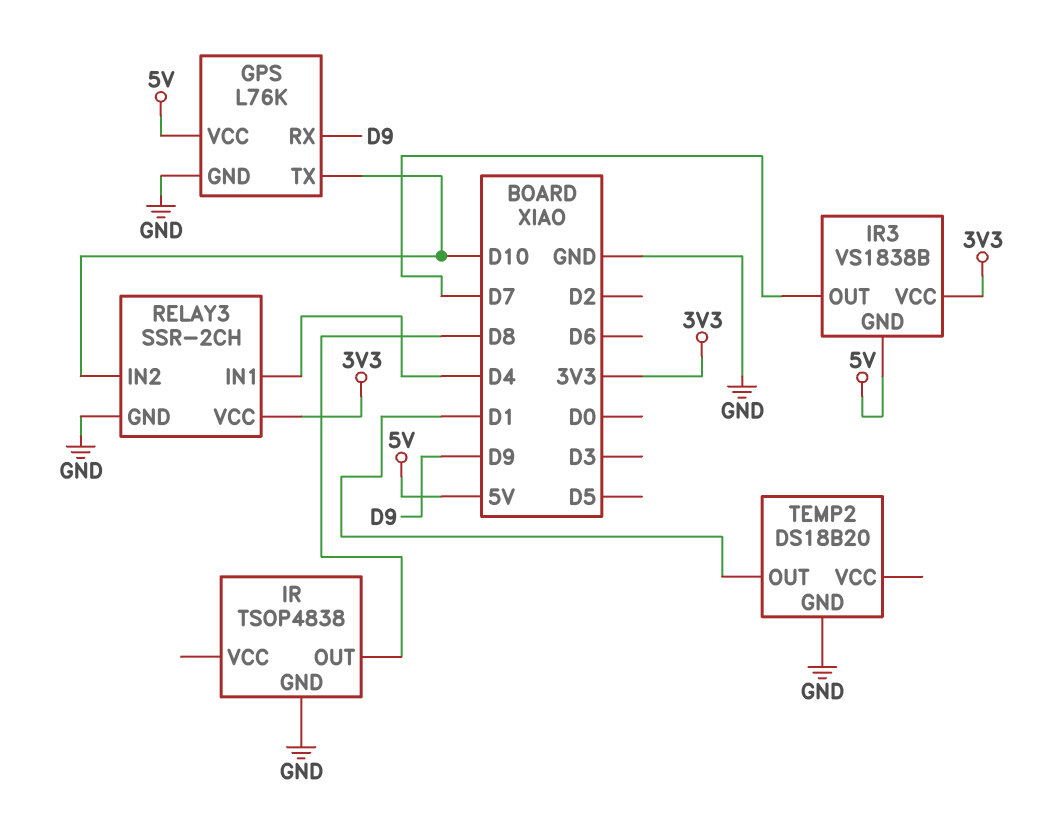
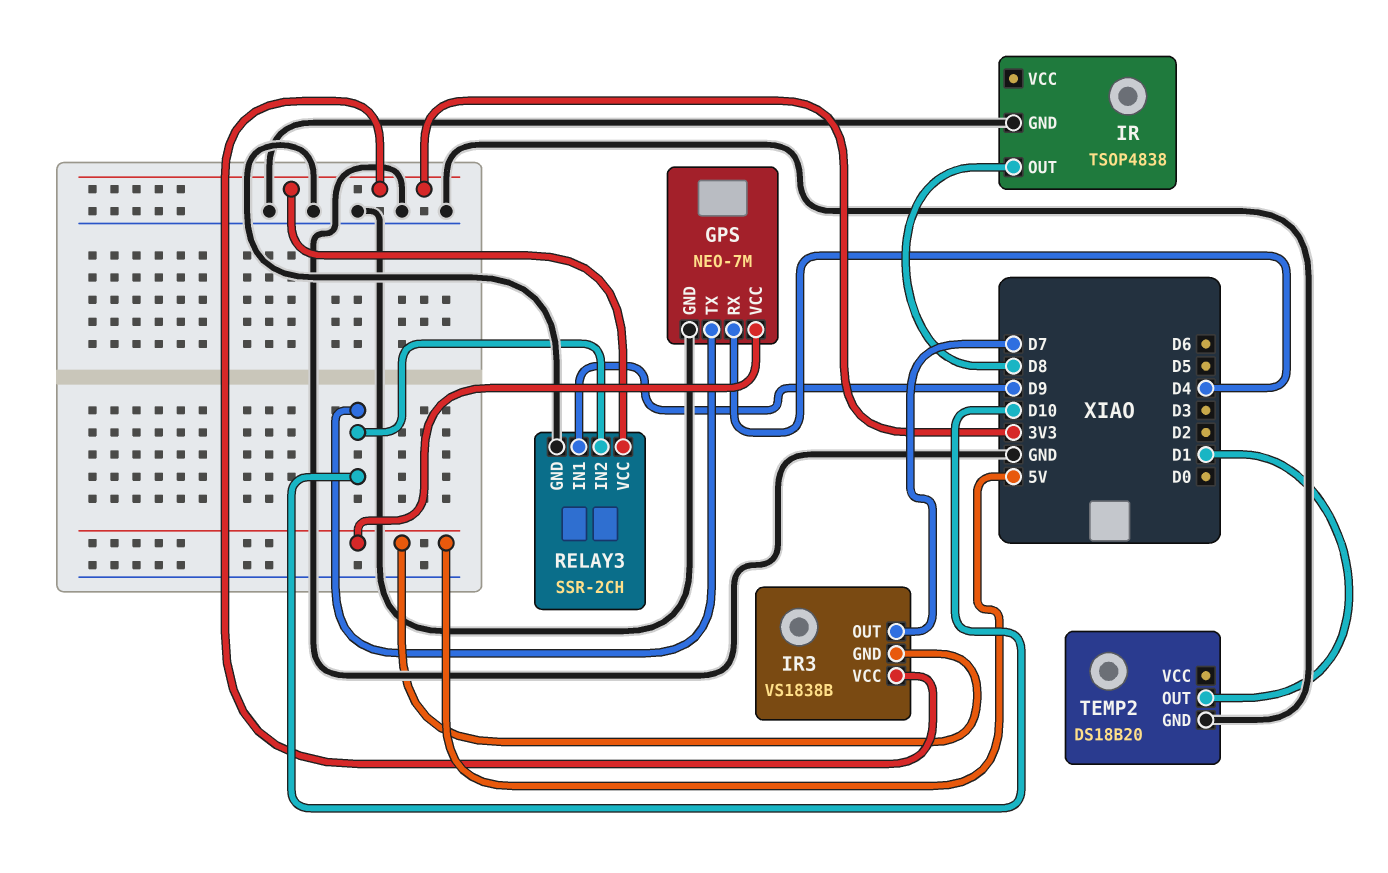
GPS: L76K -> NEO-7M
GPS pin RX: D9 -> D4
RELAY3 pin IN1: D4 -> D9

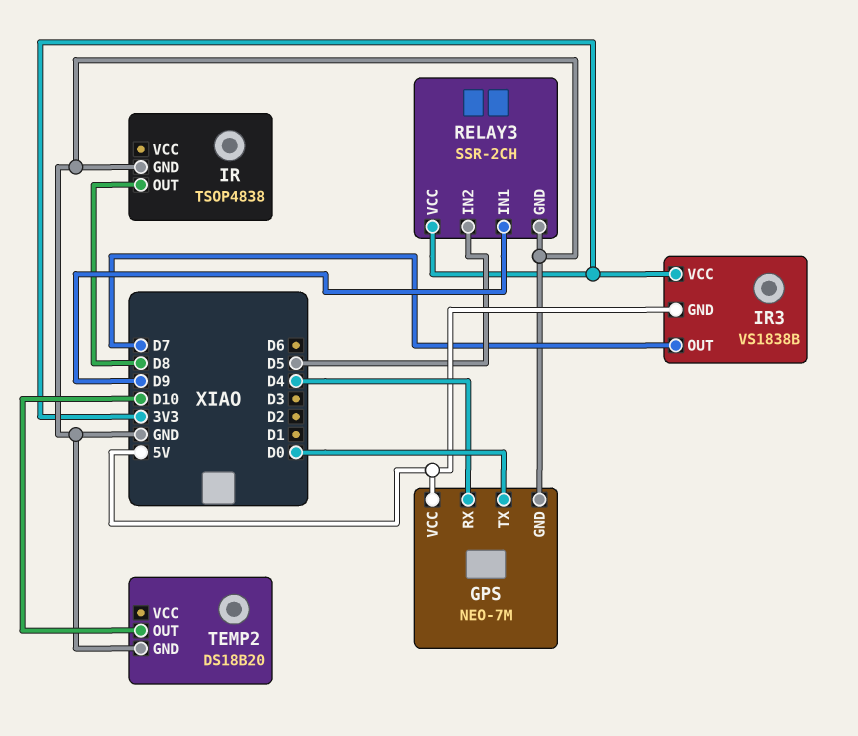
GPS pin TX: D10 -> D0
RELAY3 pin IN2: D10 -> D5
TEMP2 pin OUT: D1 -> D10

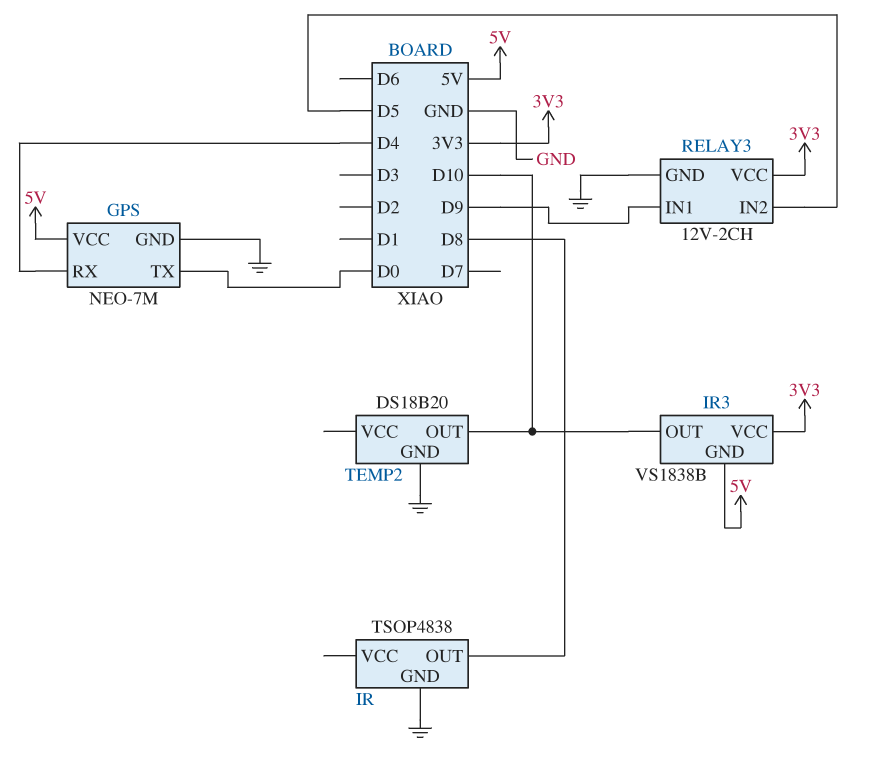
IR3 pin OUT: D7 -> D10
RELAY3: SSR-2CH -> 12V-2CH

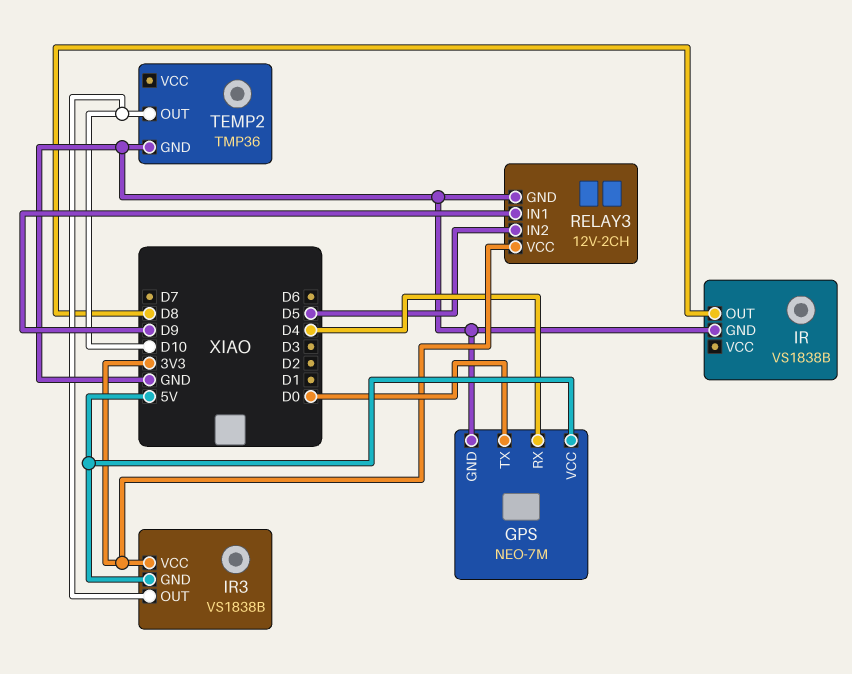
IR: TSOP4838 -> VS1838B
TEMP2: DS18B20 -> TMP36

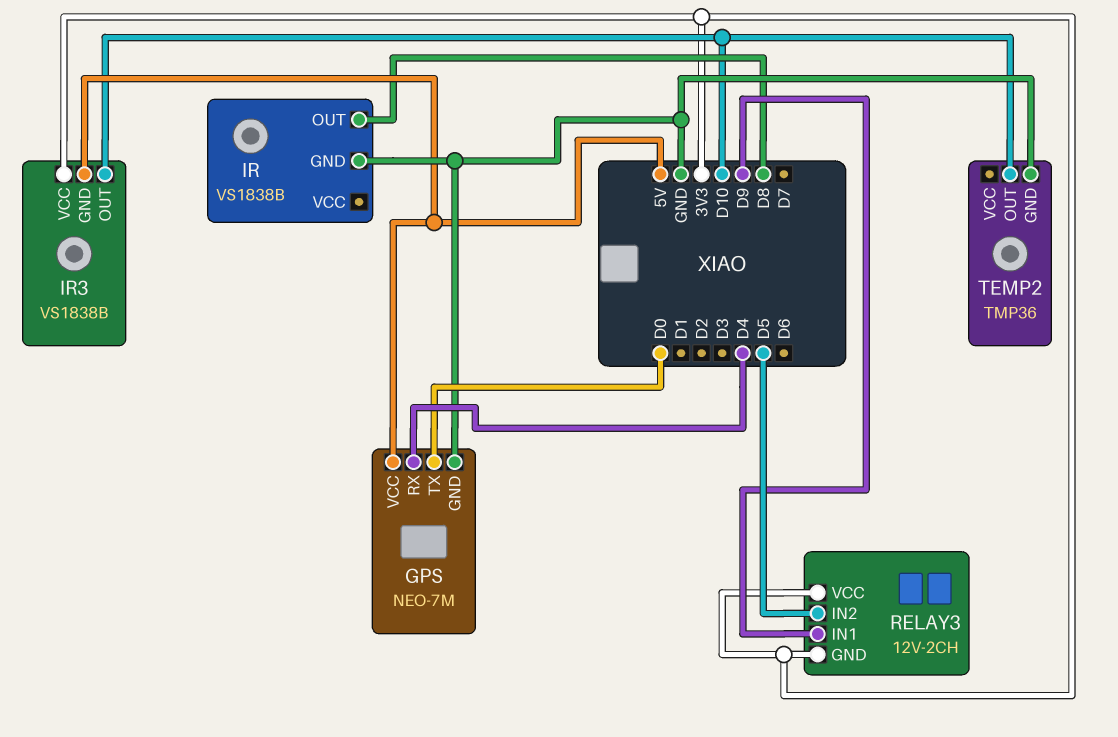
RELAY3 pin GND: GND -> 3V3

